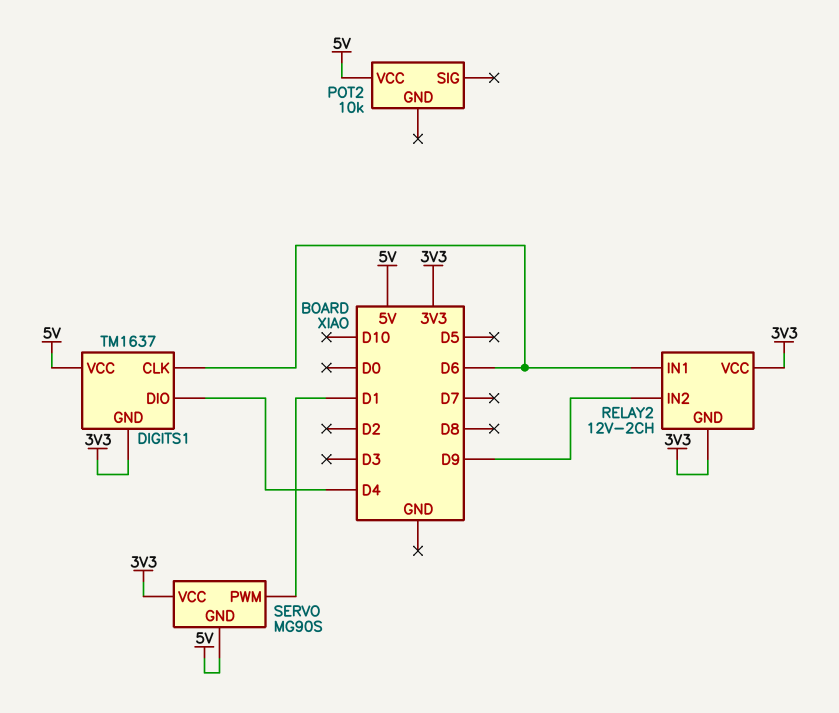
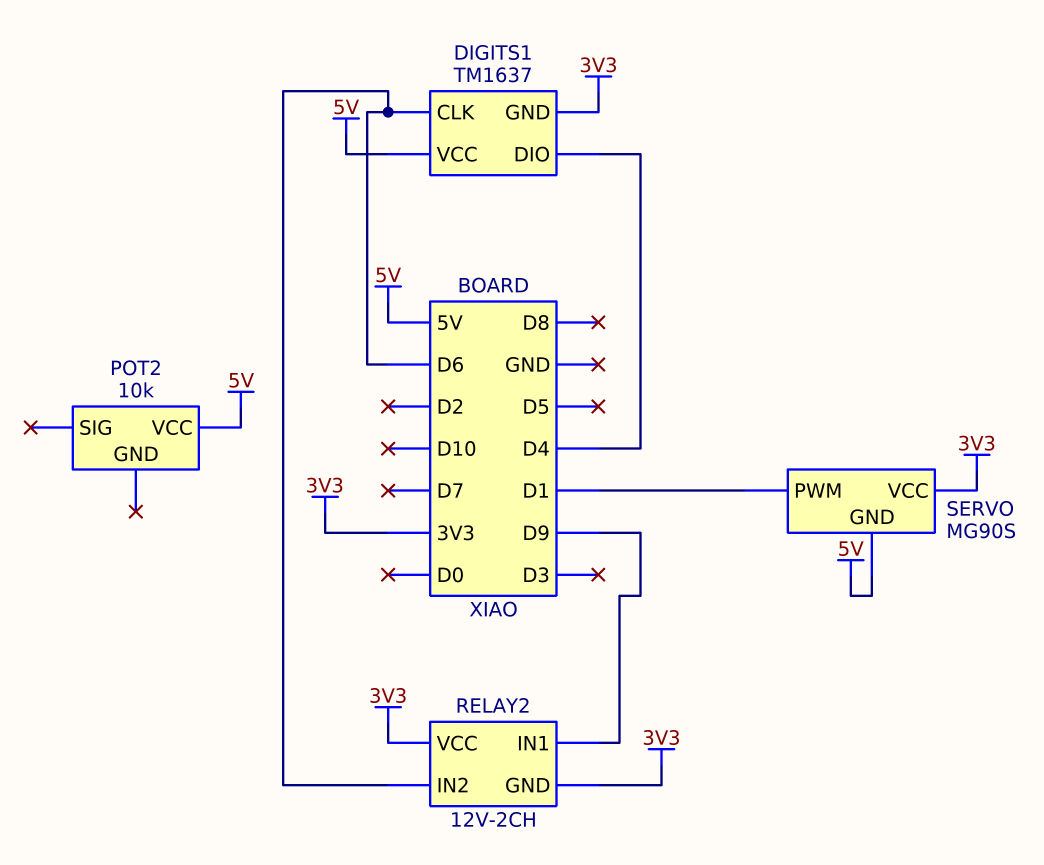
RELAY2 pin IN1: D6 -> D9
RELAY2 pin IN2: D9 -> D6

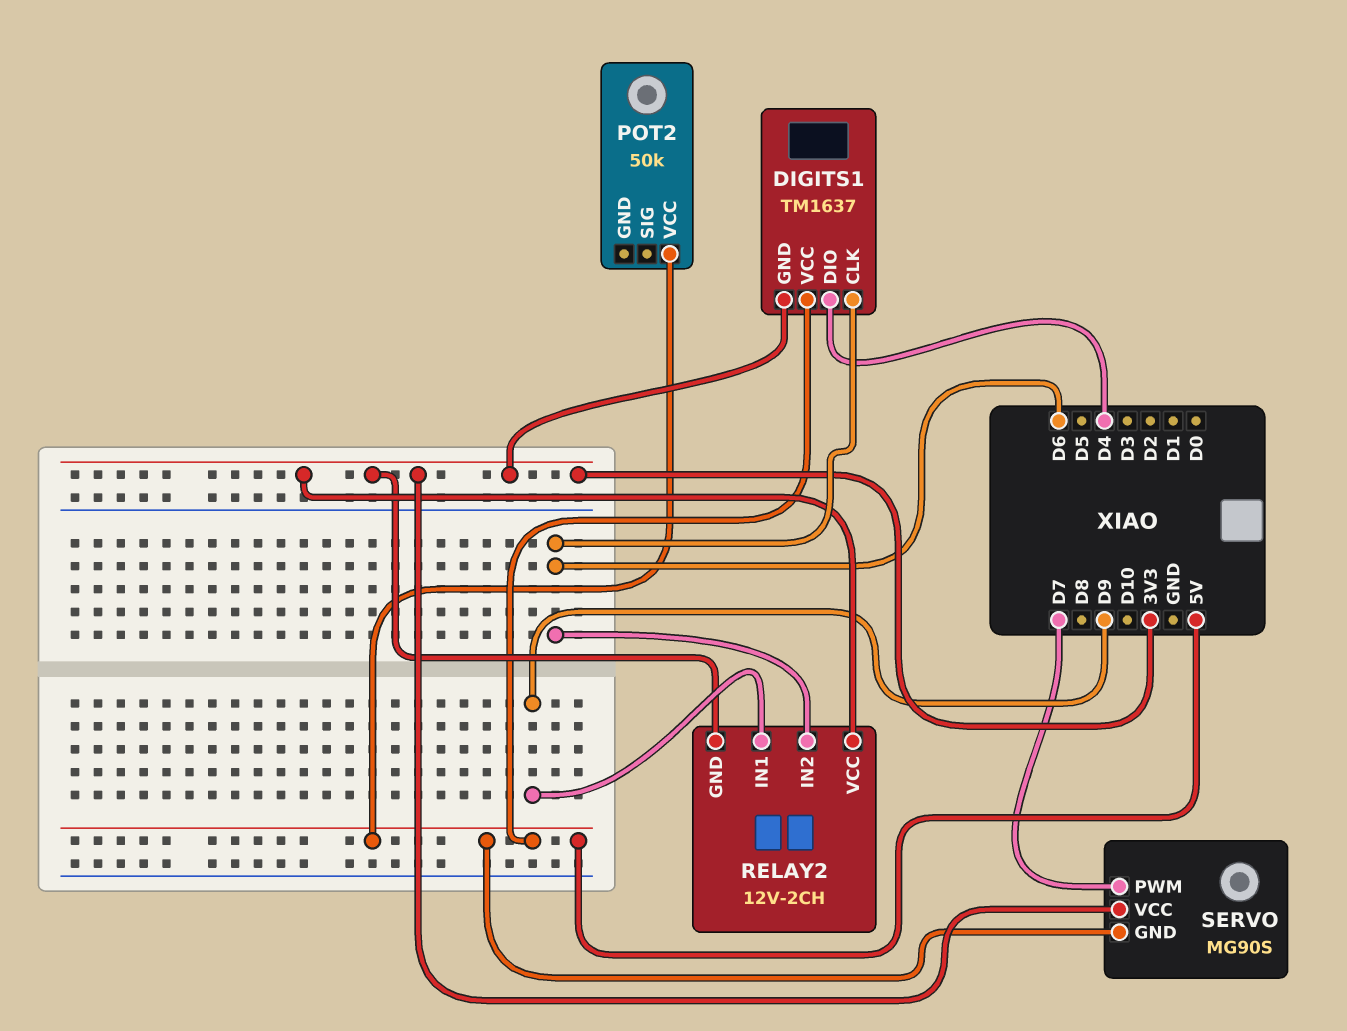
POT2: 10k -> 50k
SERVO pin PWM: D1 -> D7

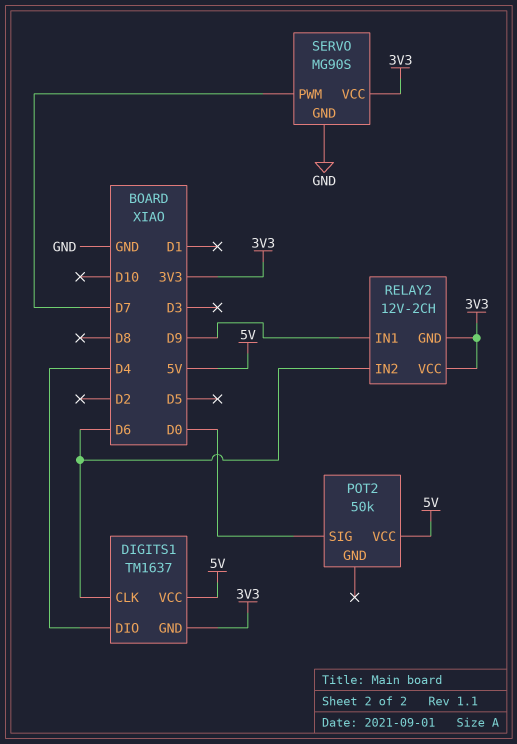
POT2 pin SIG: none -> D0
SERVO pin GND: 5V -> GND

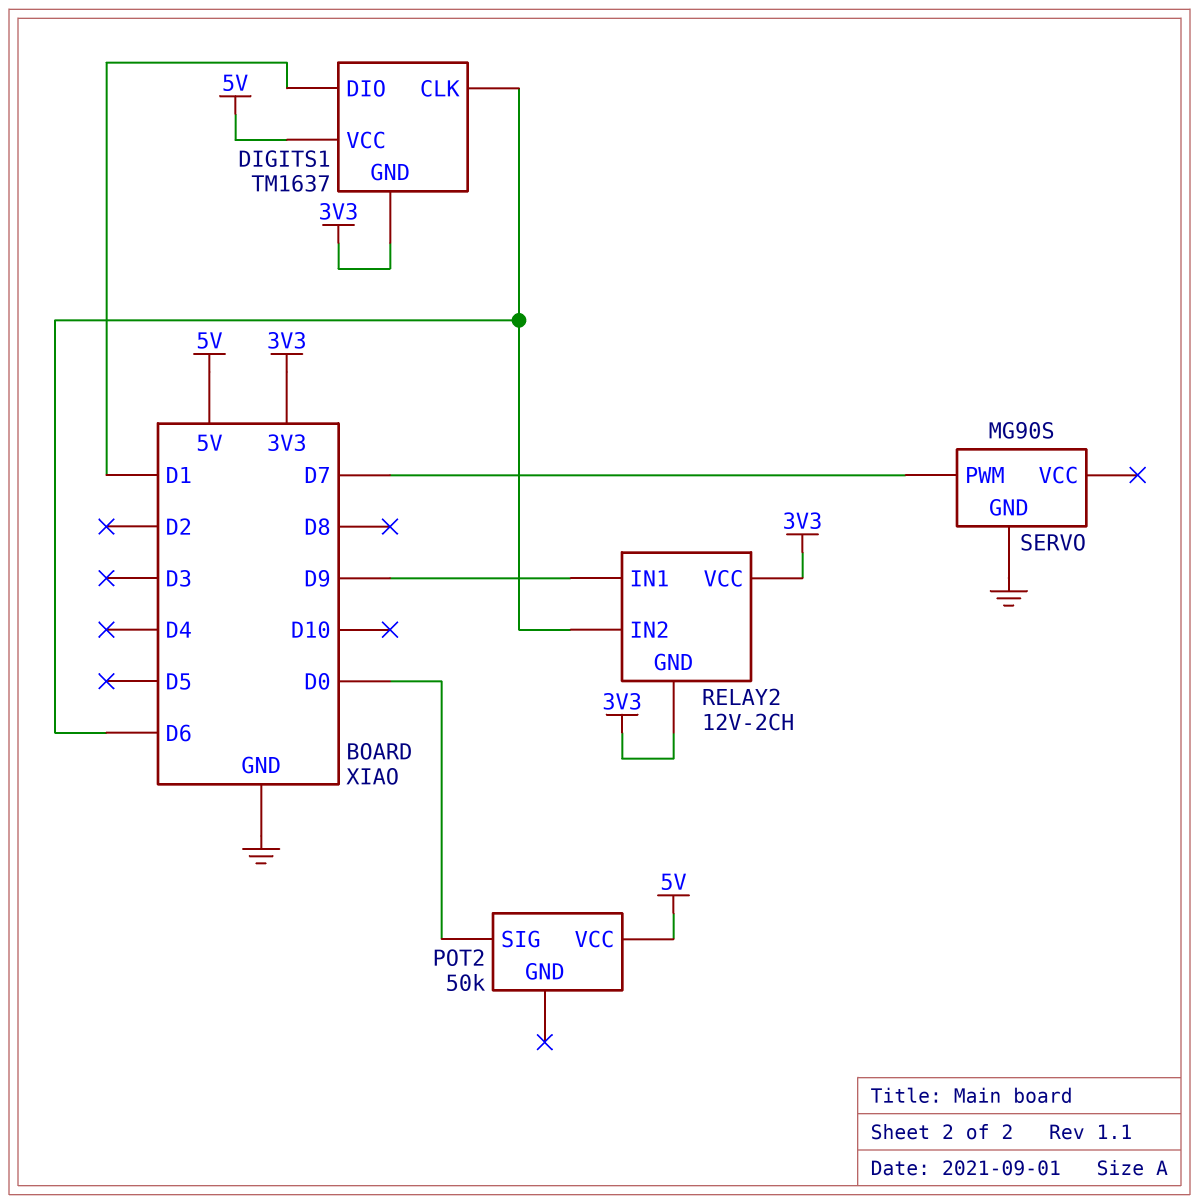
DIGITS1 pin DIO: D4 -> D1
SERVO pin VCC: 3V3 -> none

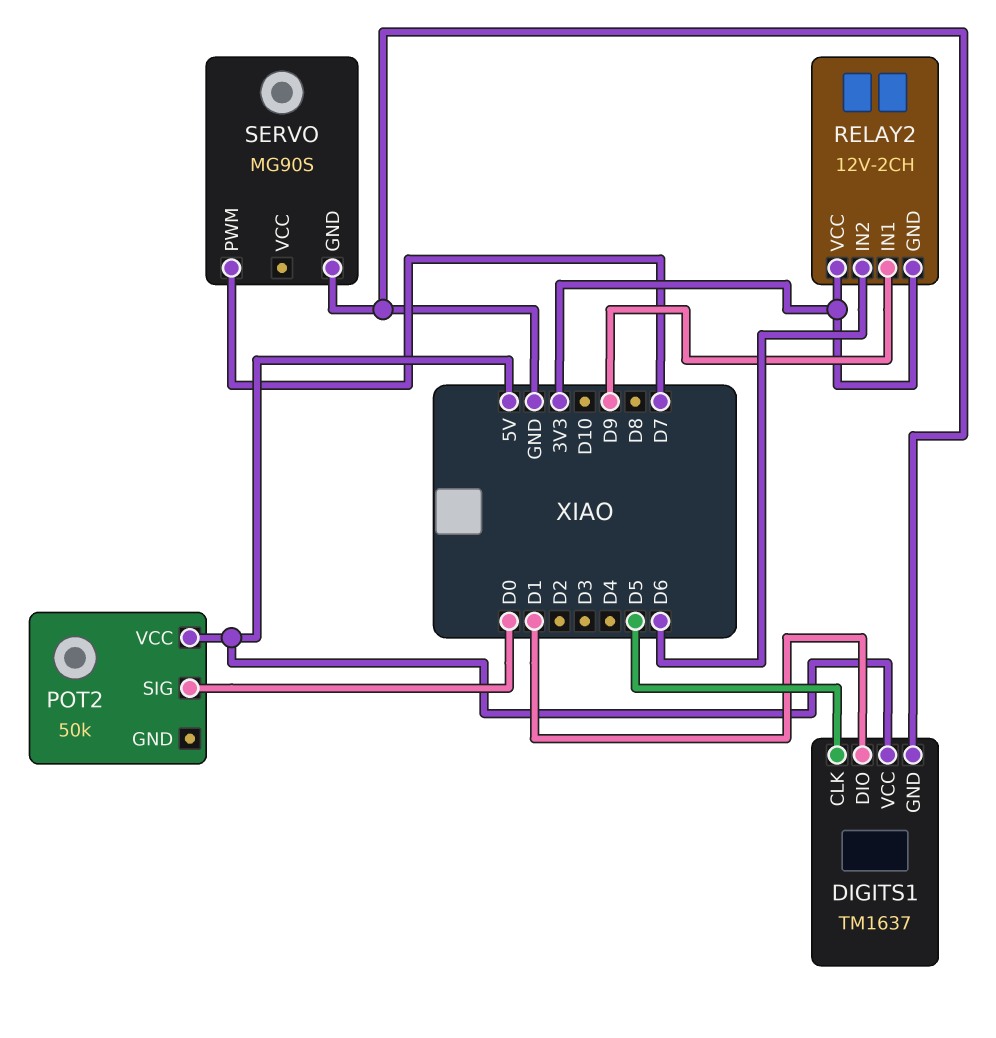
DIGITS1 pin CLK: D6 -> D5
DIGITS1 pin GND: 3V3 -> GND

